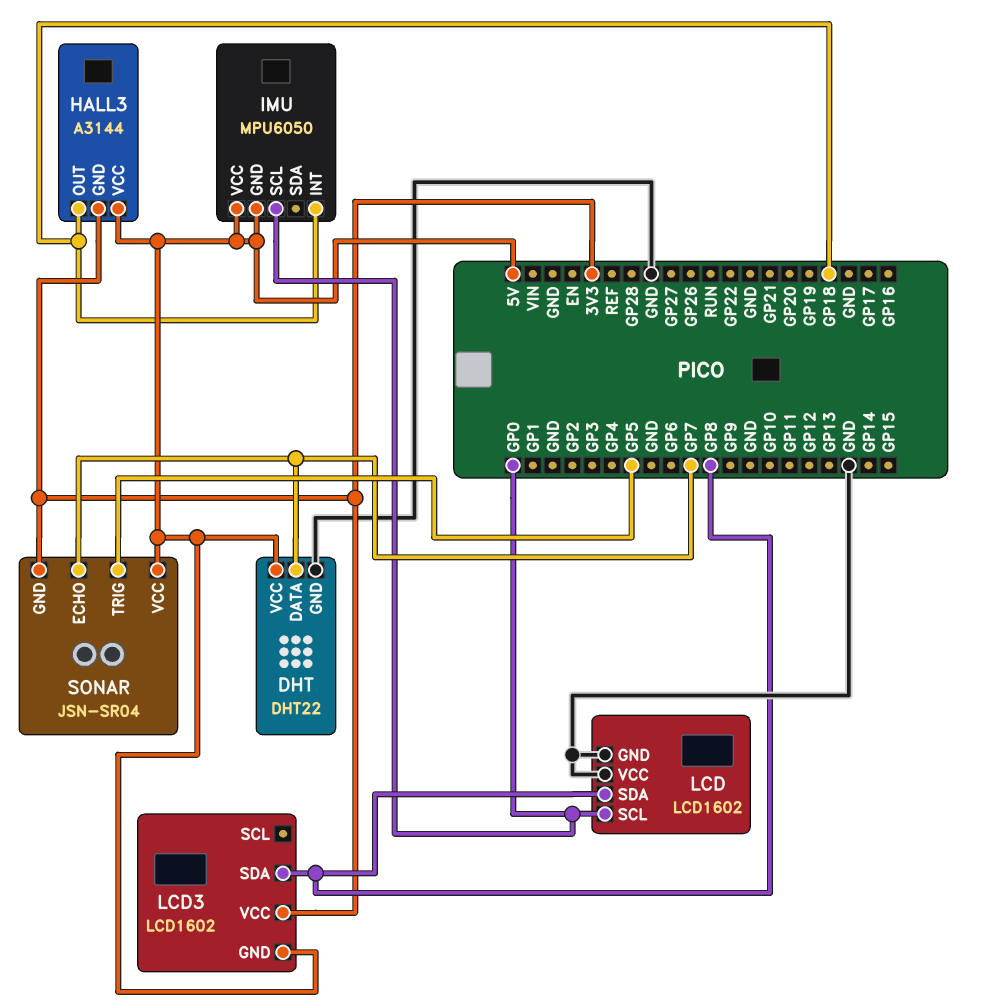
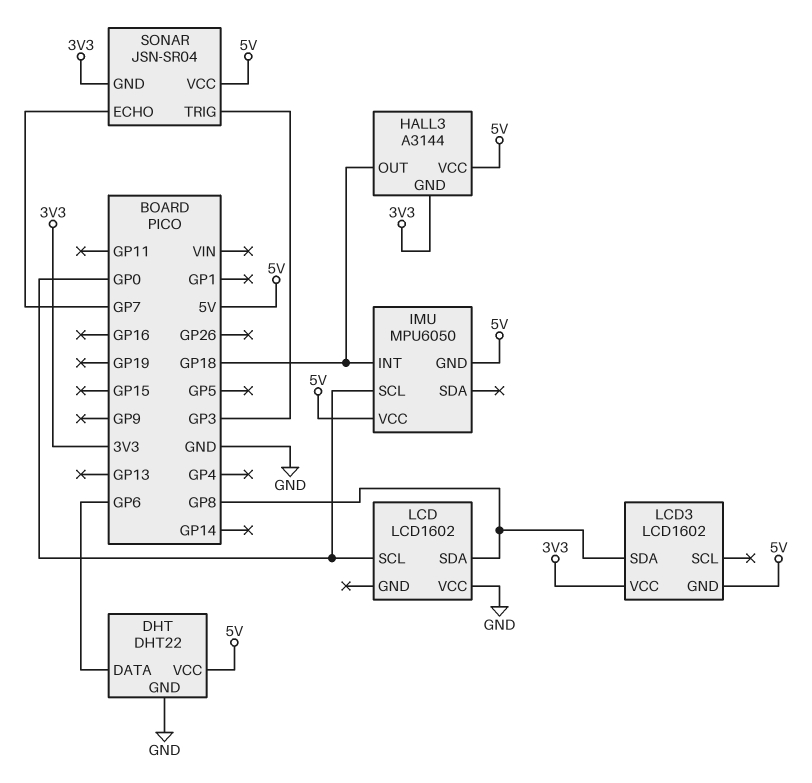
DHT pin DATA: GP7 -> GP6
LCD pin GND: GND -> none
SONAR pin TRIG: GP5 -> GP3

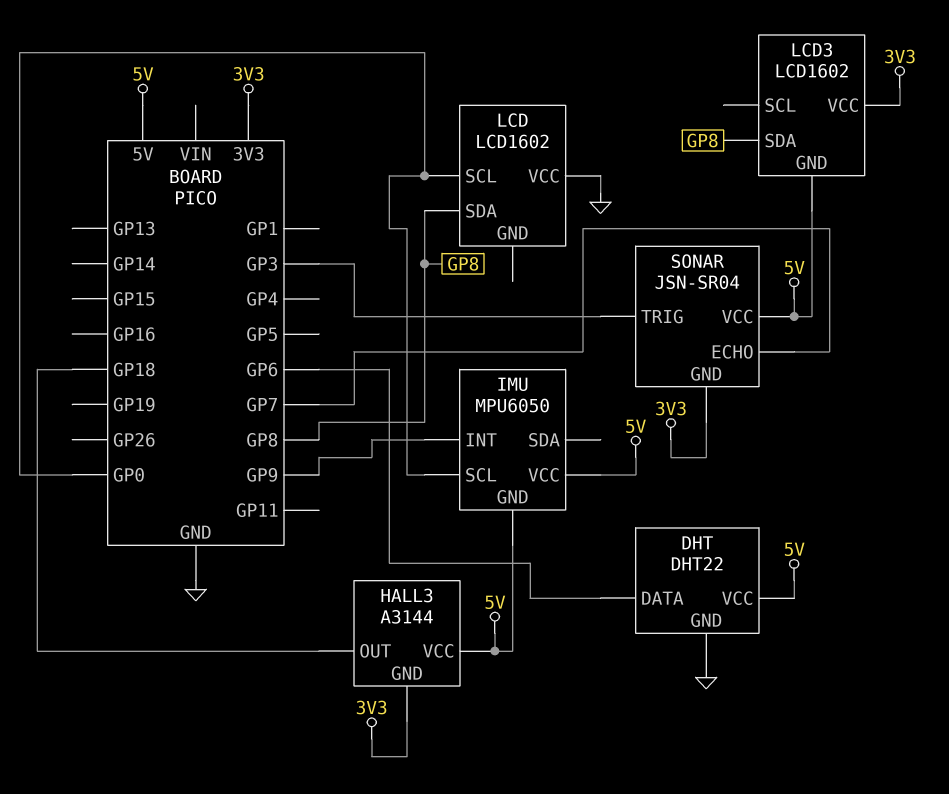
IMU pin INT: GP18 -> GP9

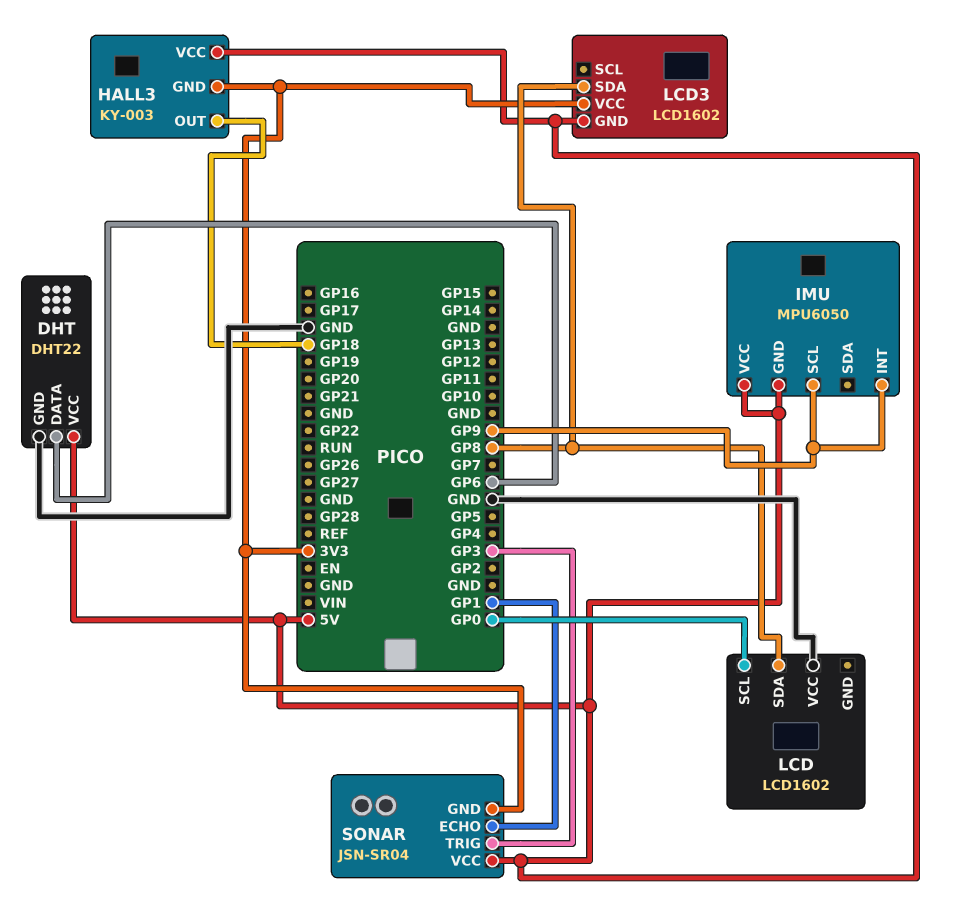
HALL3: A3144 -> KY-003
IMU pin SCL: GP0 -> GP9
SONAR pin ECHO: GP7 -> GP1

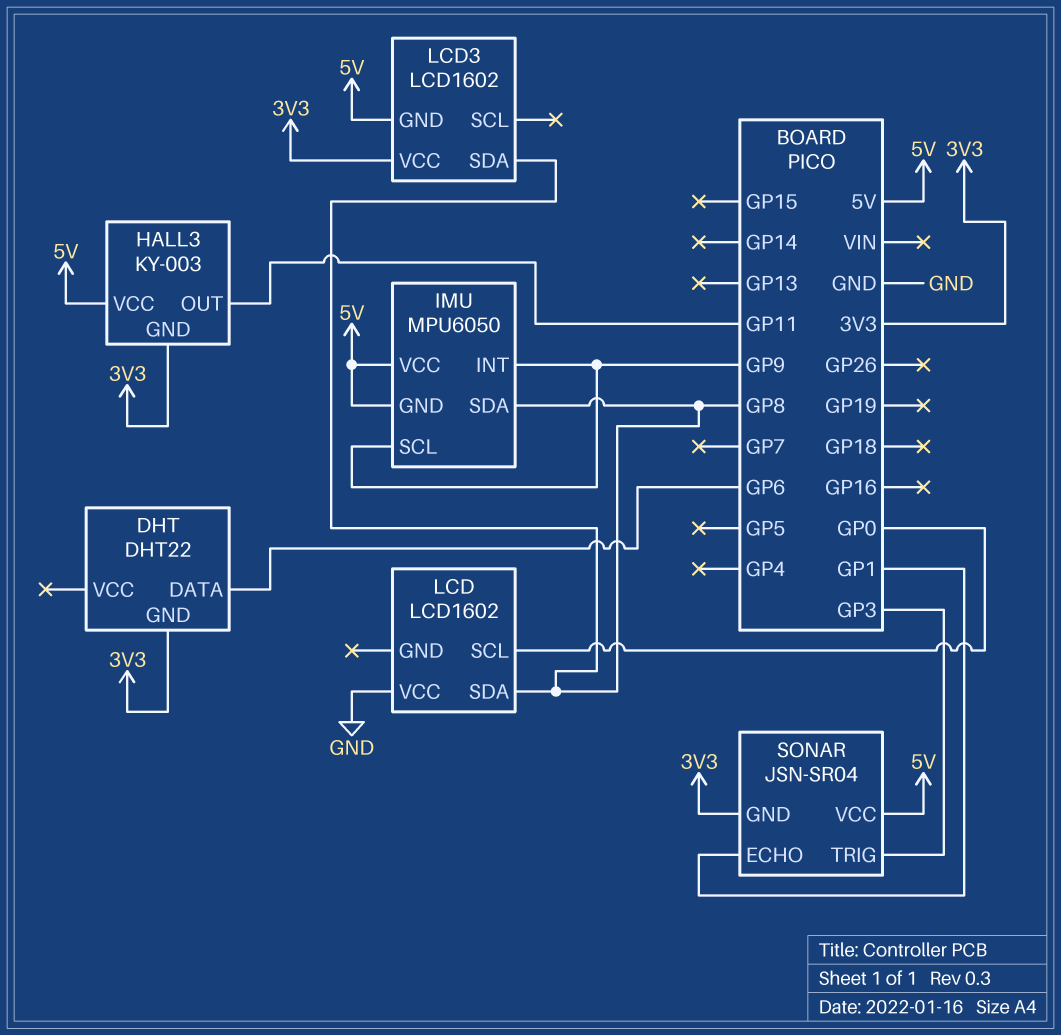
DHT pin GND: GND -> 3V3
DHT pin VCC: 5V -> none
HALL3 pin OUT: GP18 -> GP11
IMU pin SDA: none -> GP8

